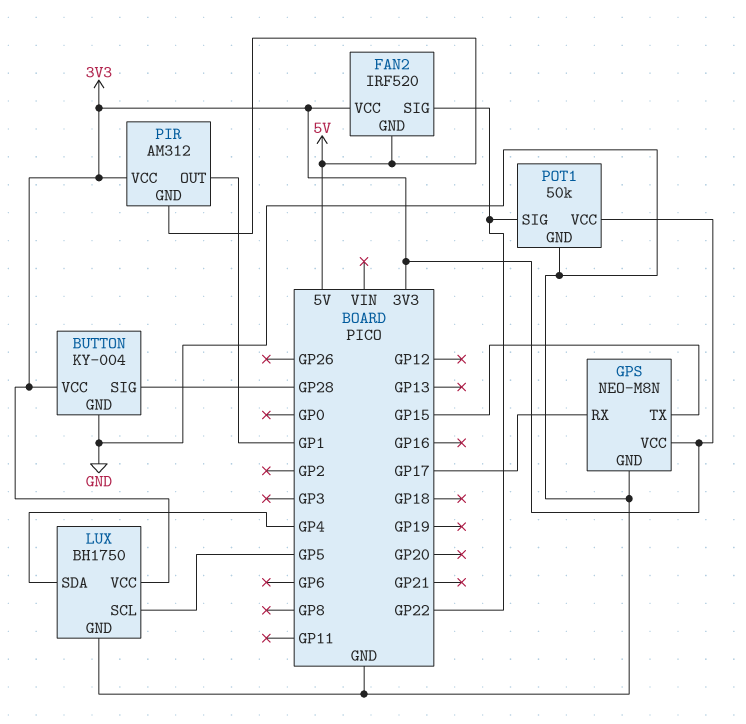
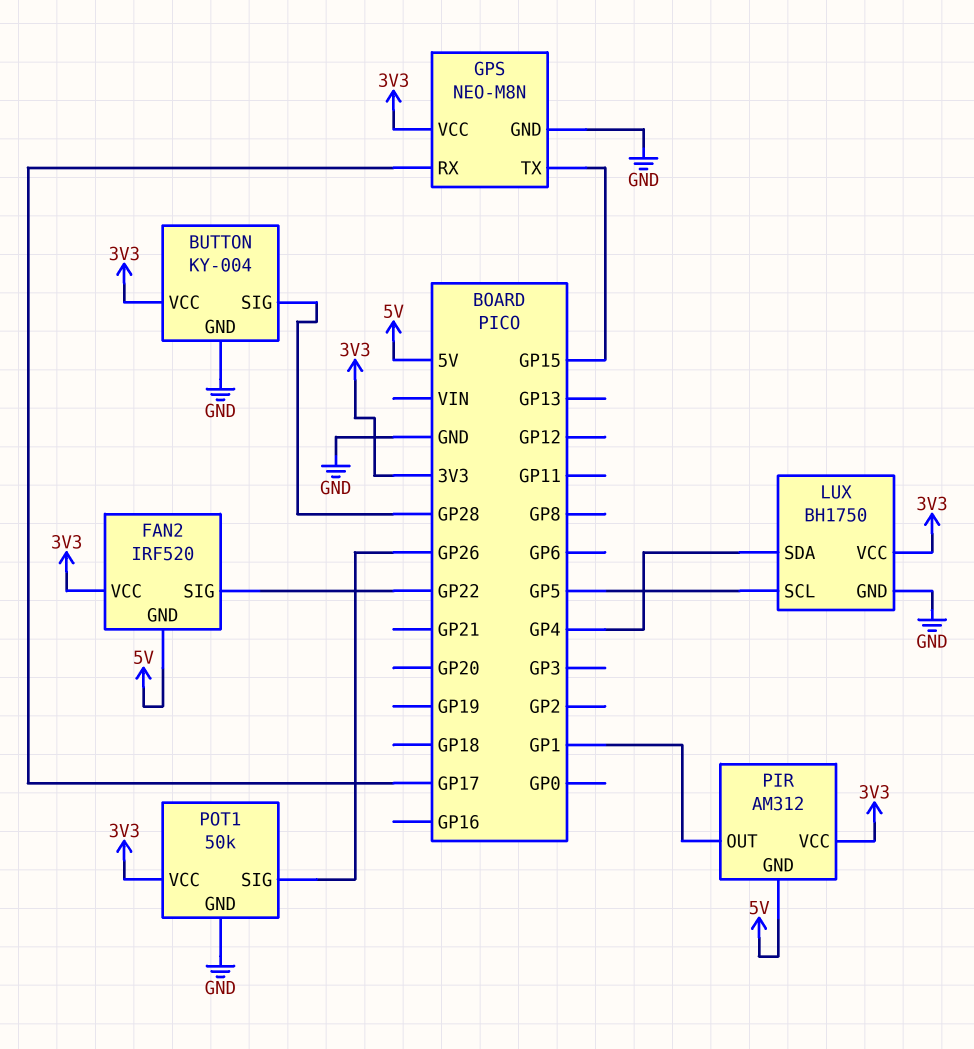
POT1 pin SIG: GP22 -> GP26

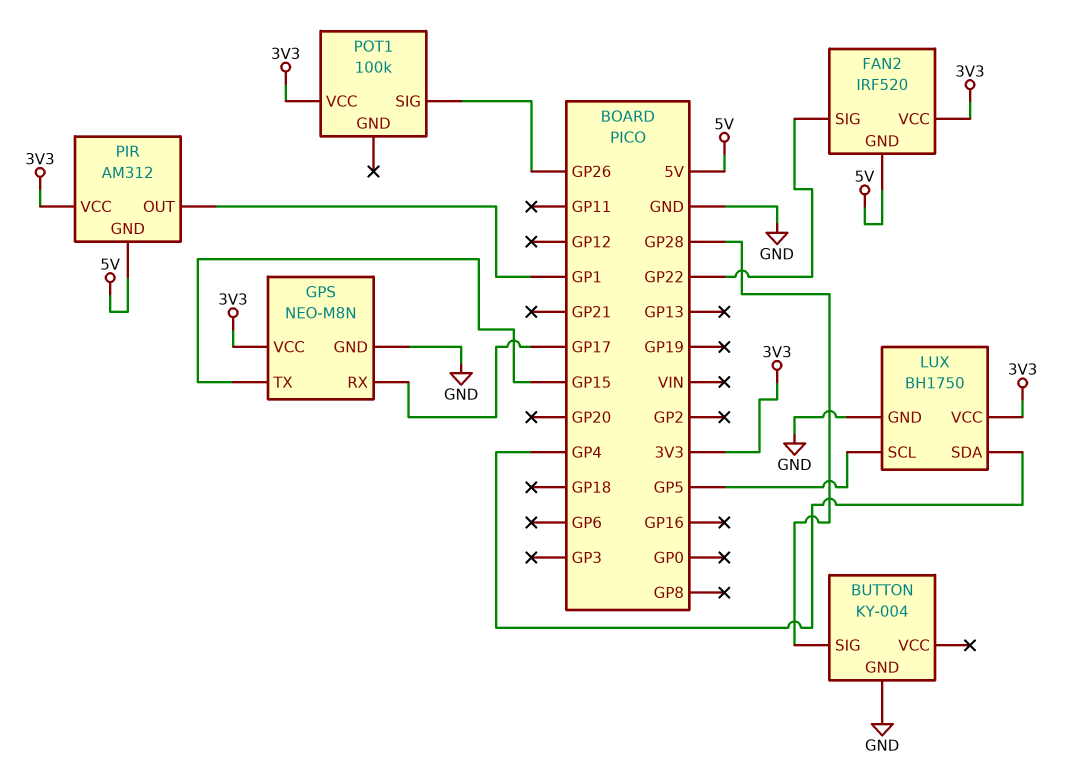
BUTTON pin VCC: 3V3 -> none
POT1: 50k -> 100k
POT1 pin GND: GND -> none

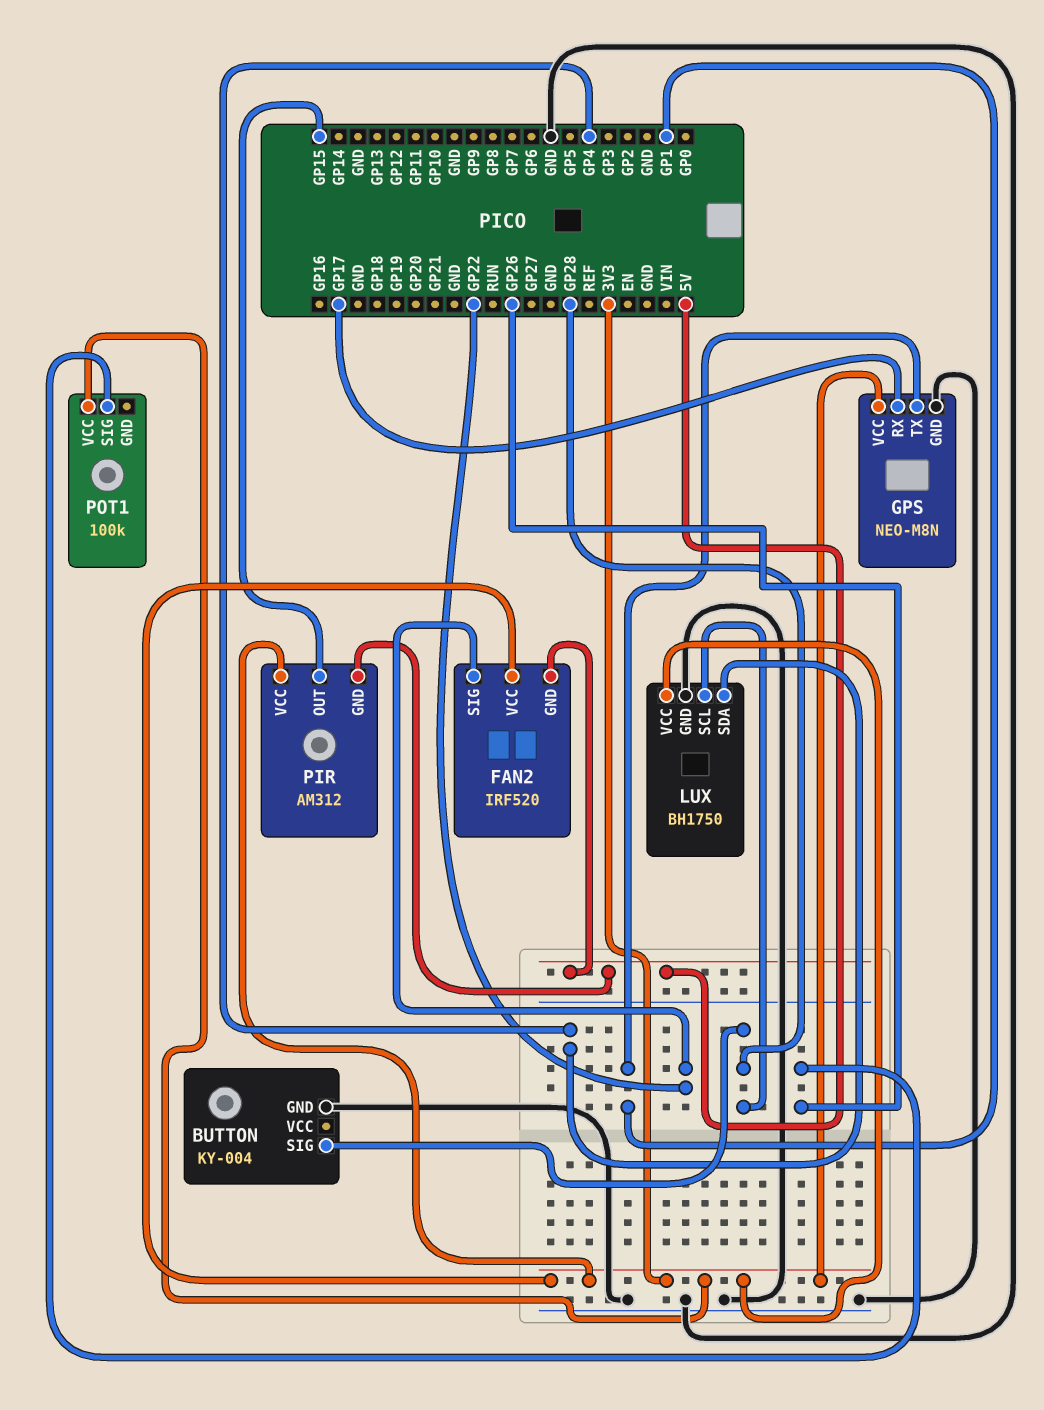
GPS pin TX: GP15 -> GP1
LUX pin SCL: GP5 -> GP28
PIR pin OUT: GP1 -> GP15

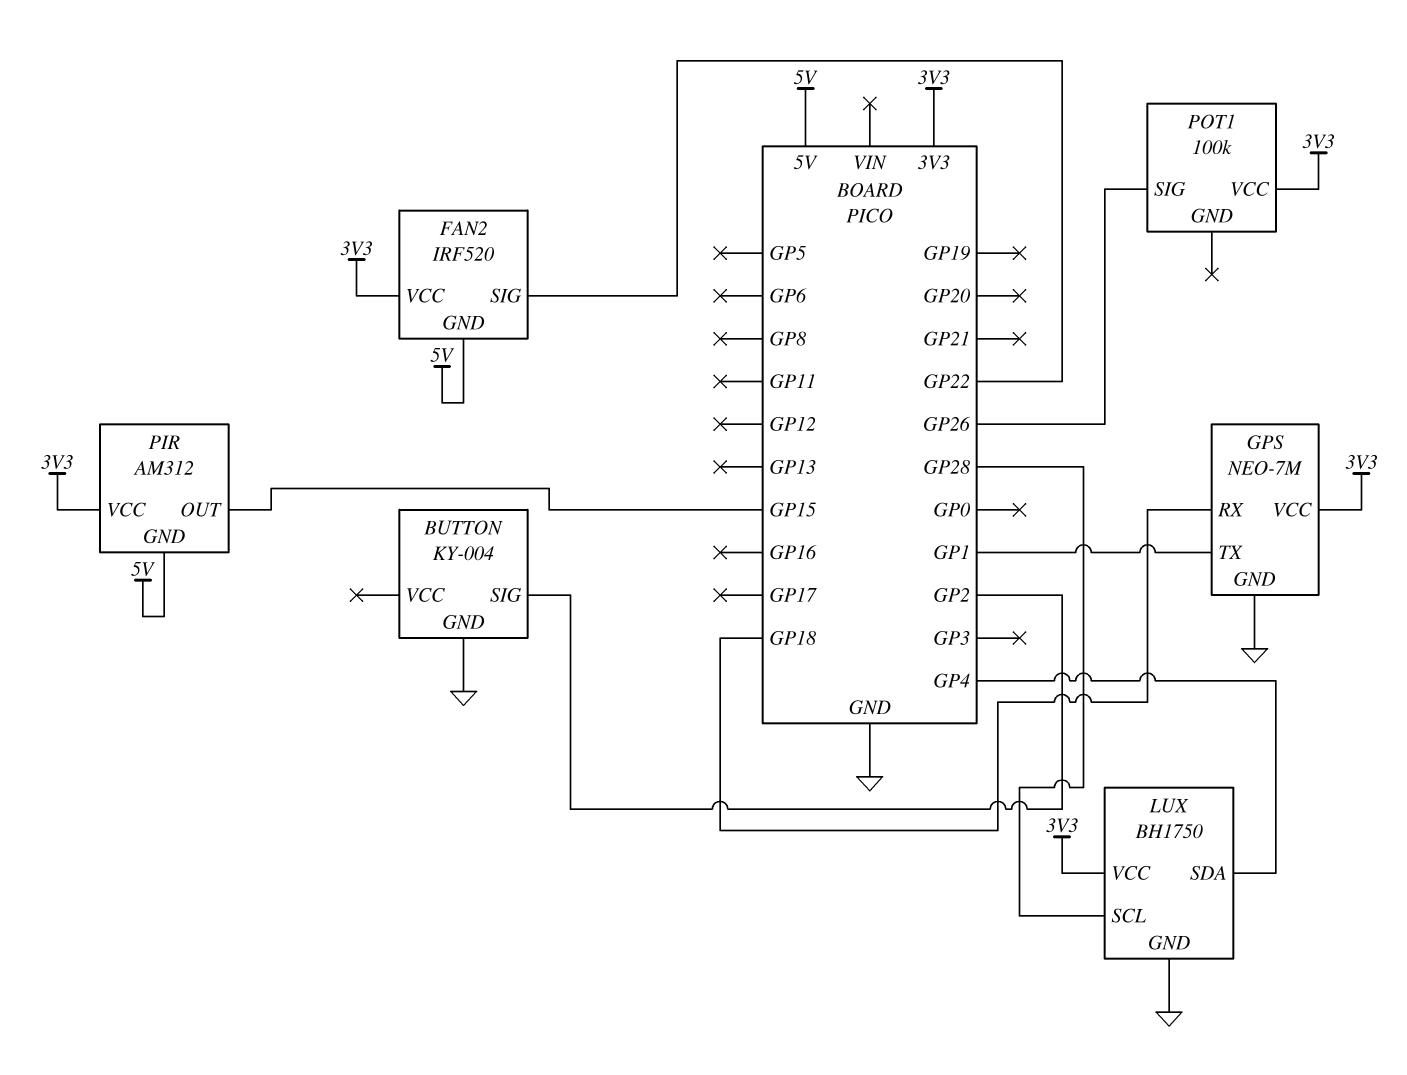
BUTTON pin SIG: GP28 -> GP2
GPS: NEO-M8N -> NEO-7M
GPS pin RX: GP17 -> GP18

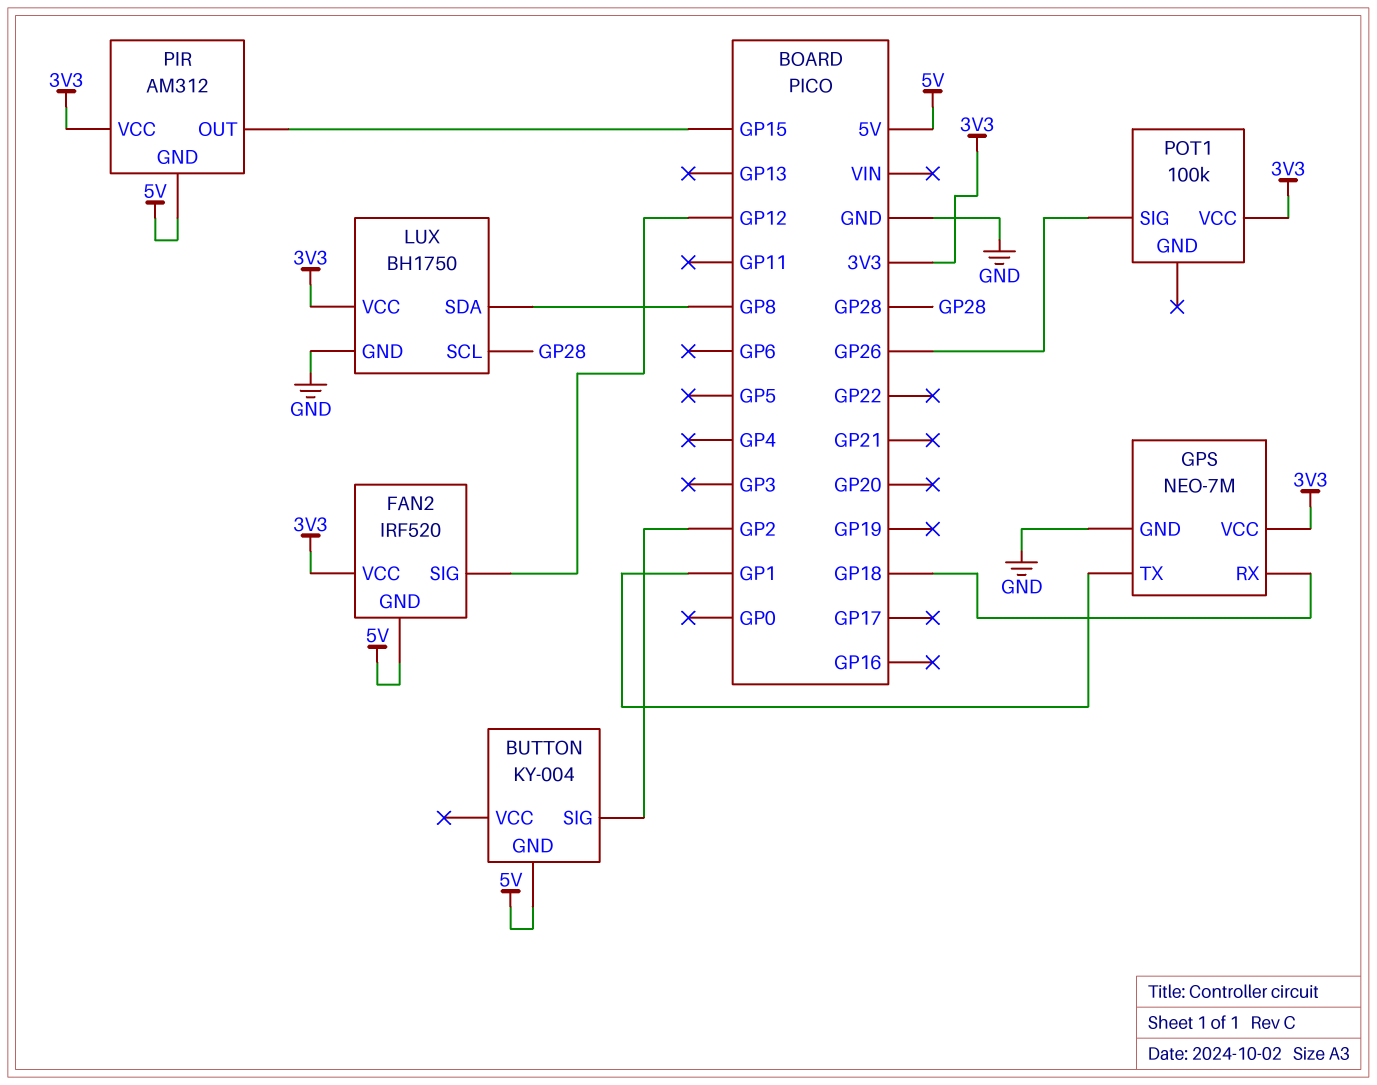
BUTTON pin GND: GND -> 5V
FAN2 pin SIG: GP22 -> GP12
LUX pin SDA: GP4 -> GP8

